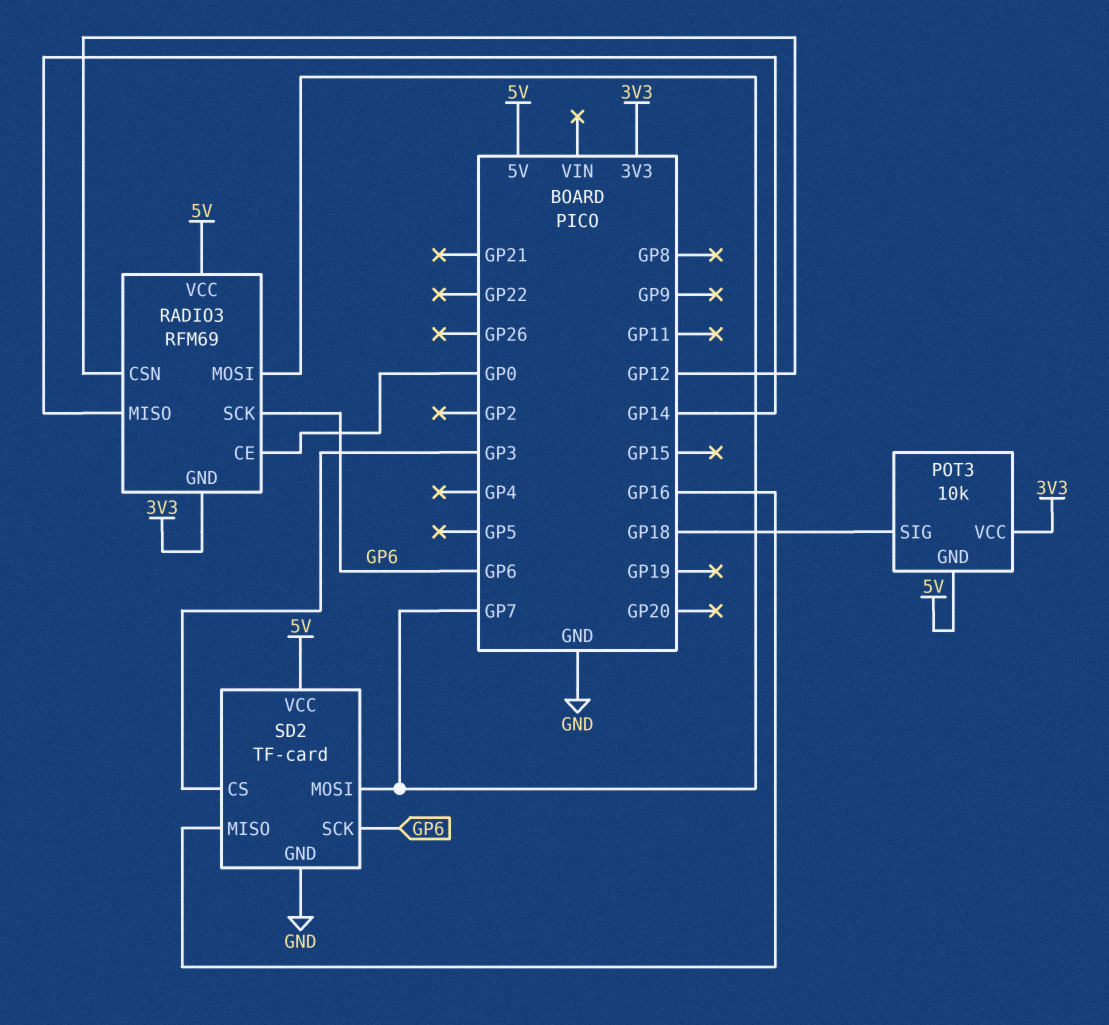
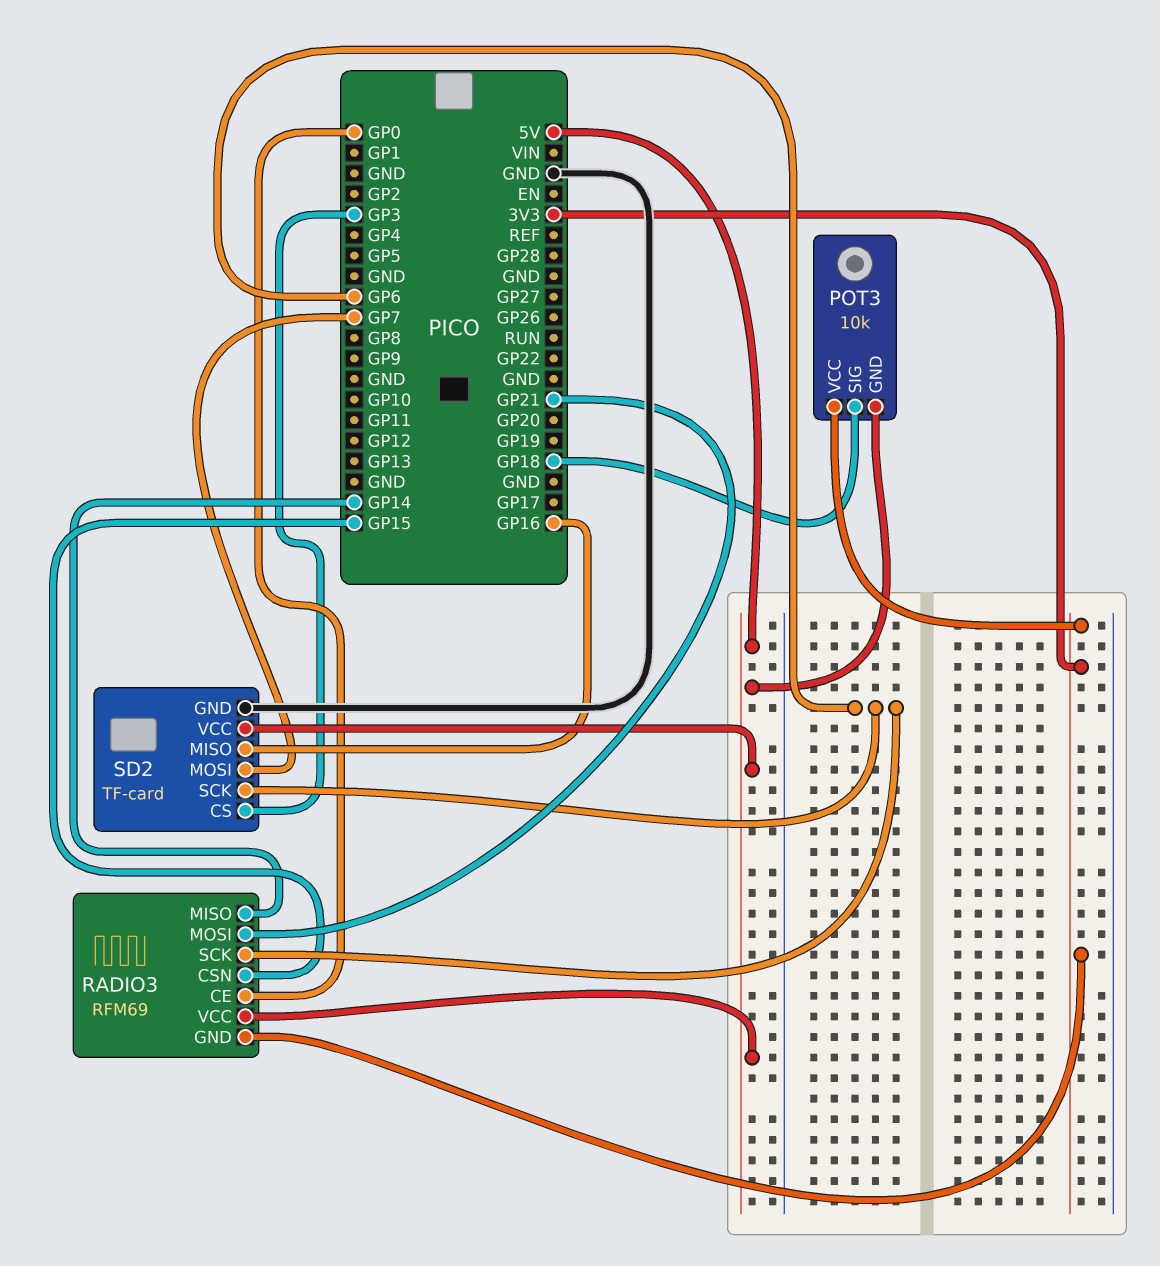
RADIO3 pin CSN: GP12 -> GP15
RADIO3 pin MOSI: GP7 -> GP21

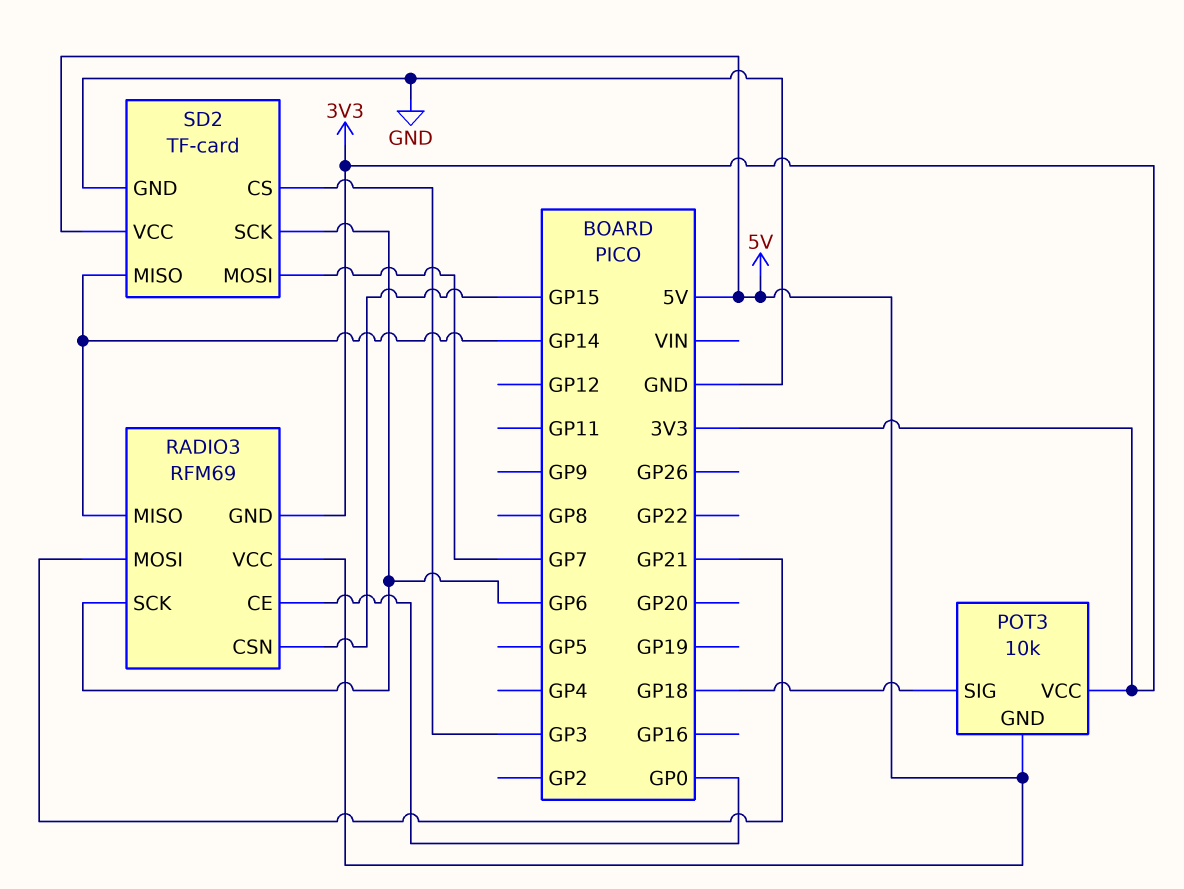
SD2 pin MISO: GP16 -> GP14

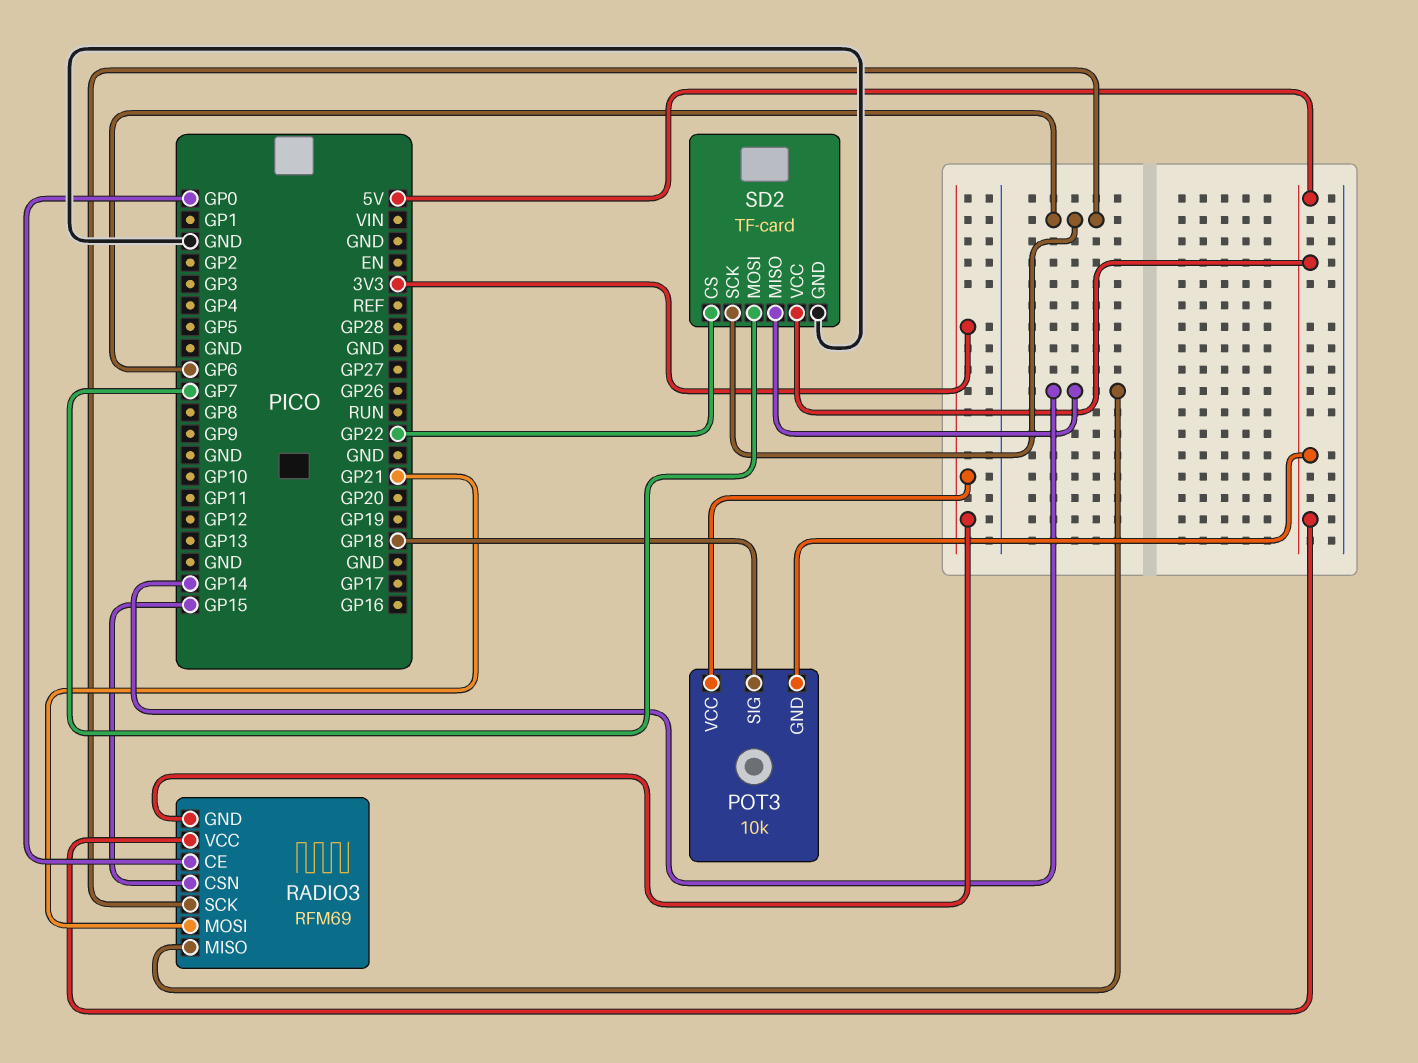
SD2 pin CS: GP3 -> GP22

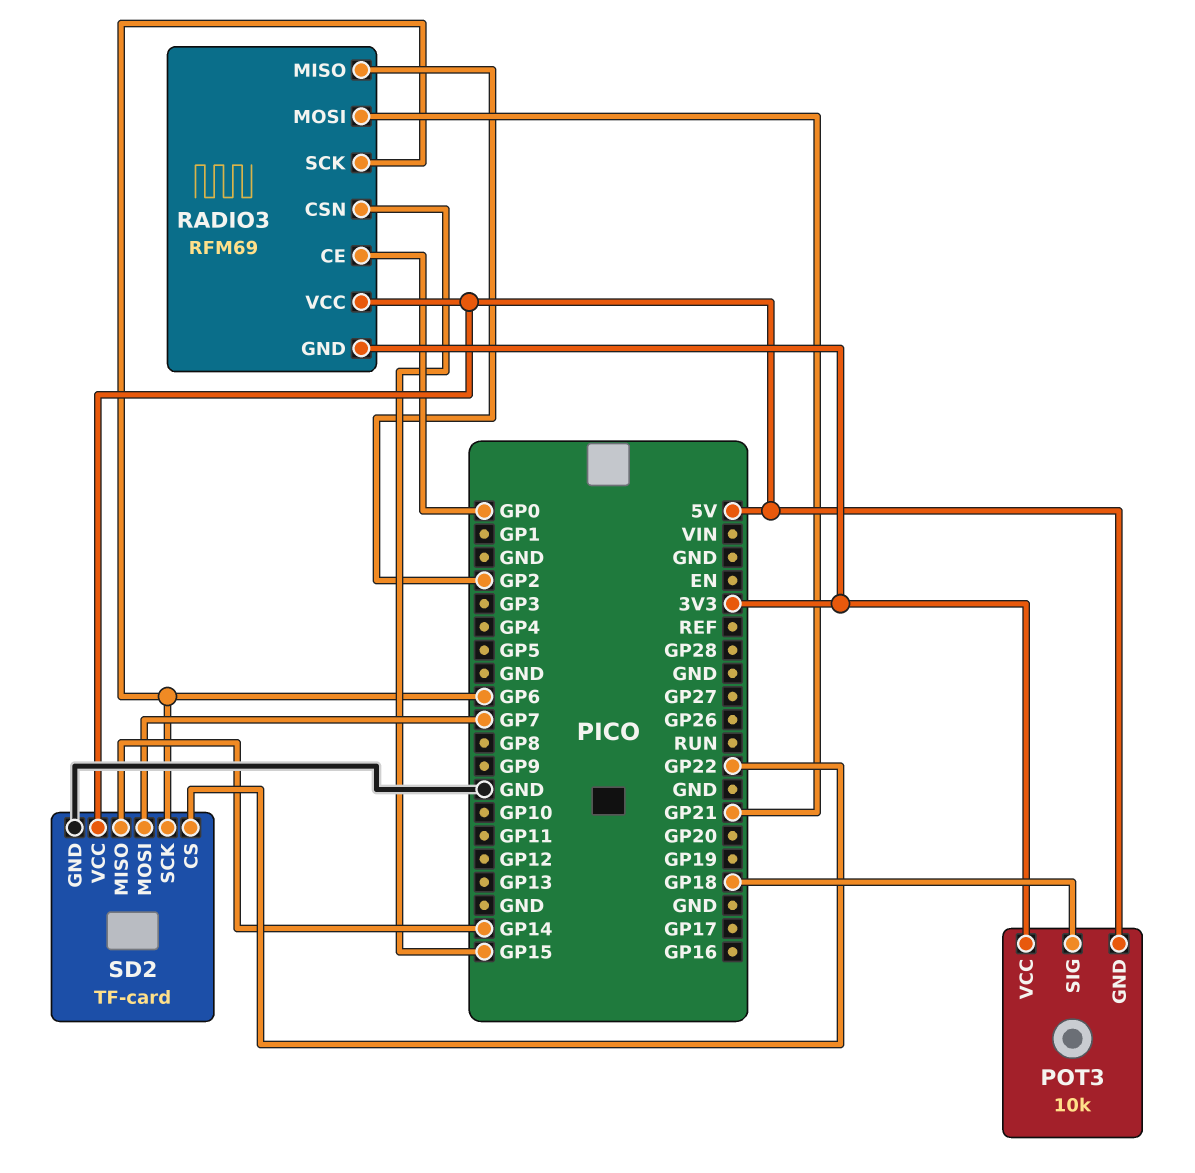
RADIO3 pin MISO: GP14 -> GP2

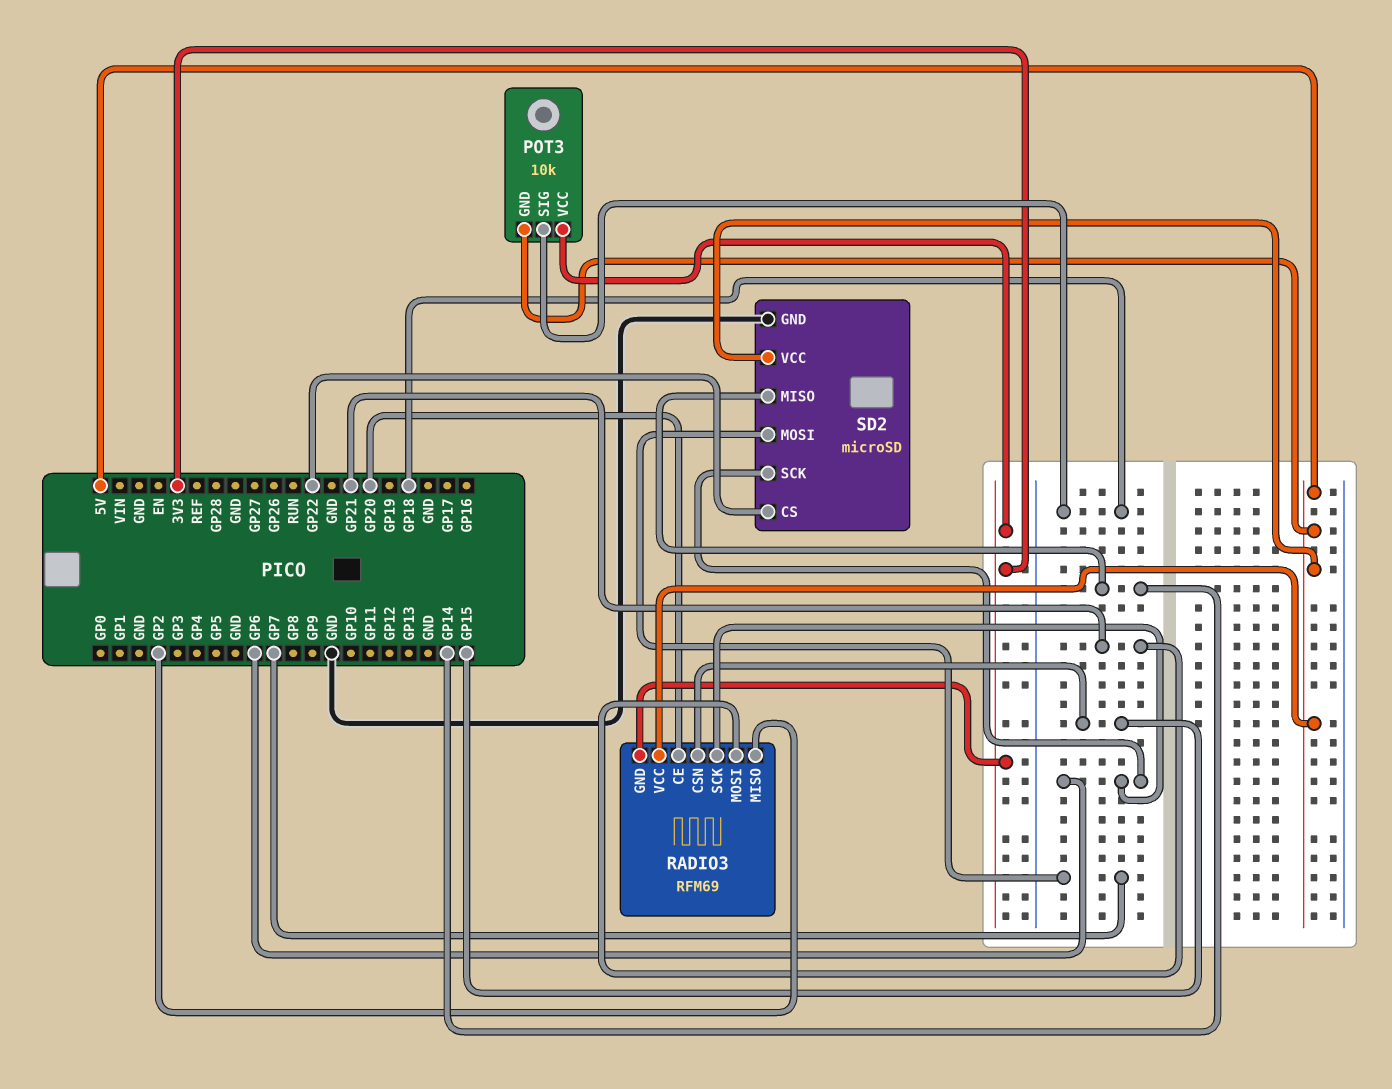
RADIO3 pin CE: GP0 -> GP20
SD2: TF-card -> microSD

